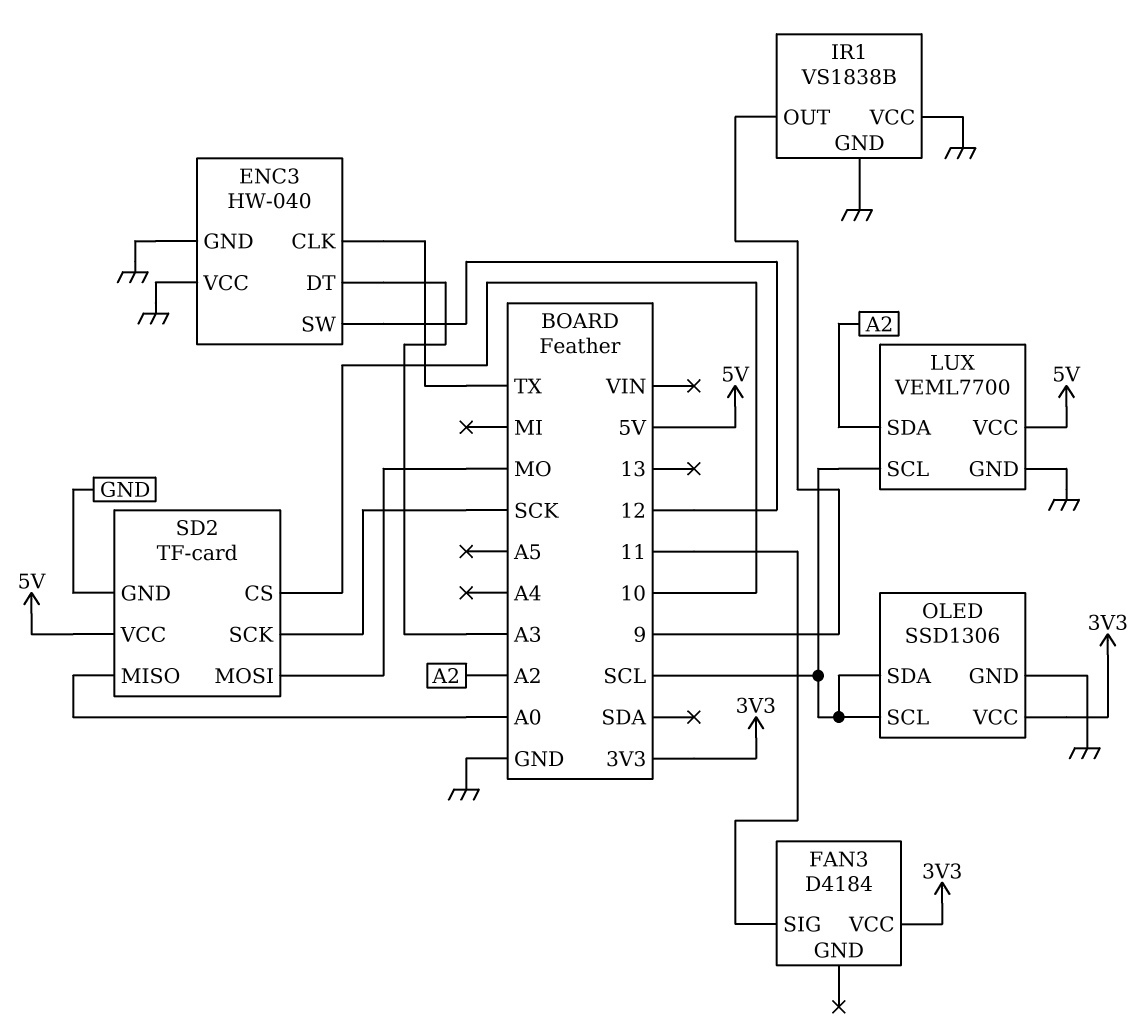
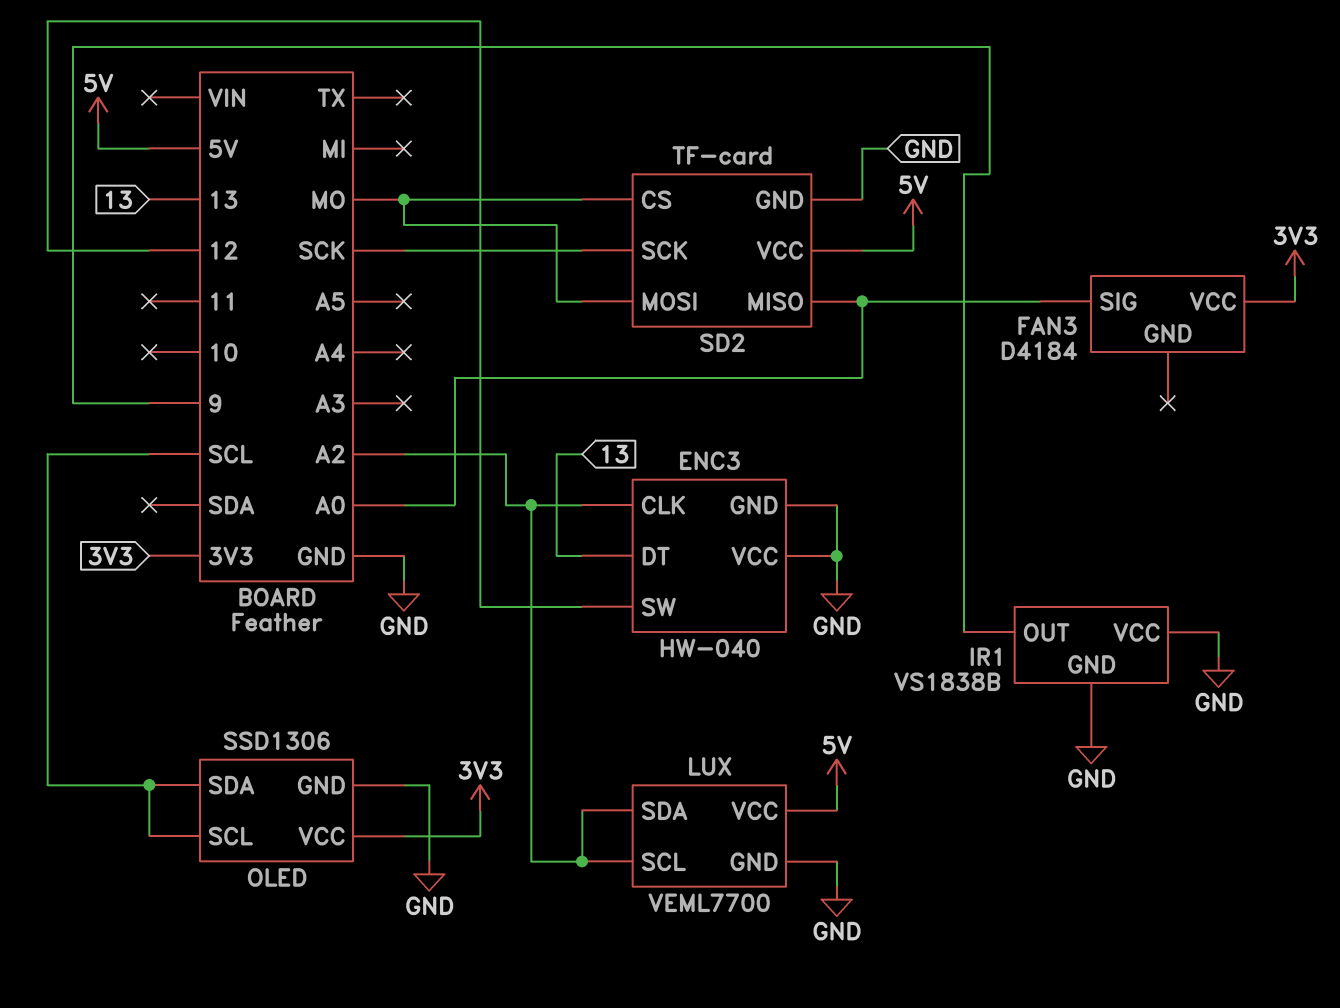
ENC3 pin CLK: TX -> A2
ENC3 pin DT: A3 -> 13
FAN3 pin SIG: 11 -> A0
LUX pin SCL: SCL -> A2
SD2 pin CS: 10 -> MO

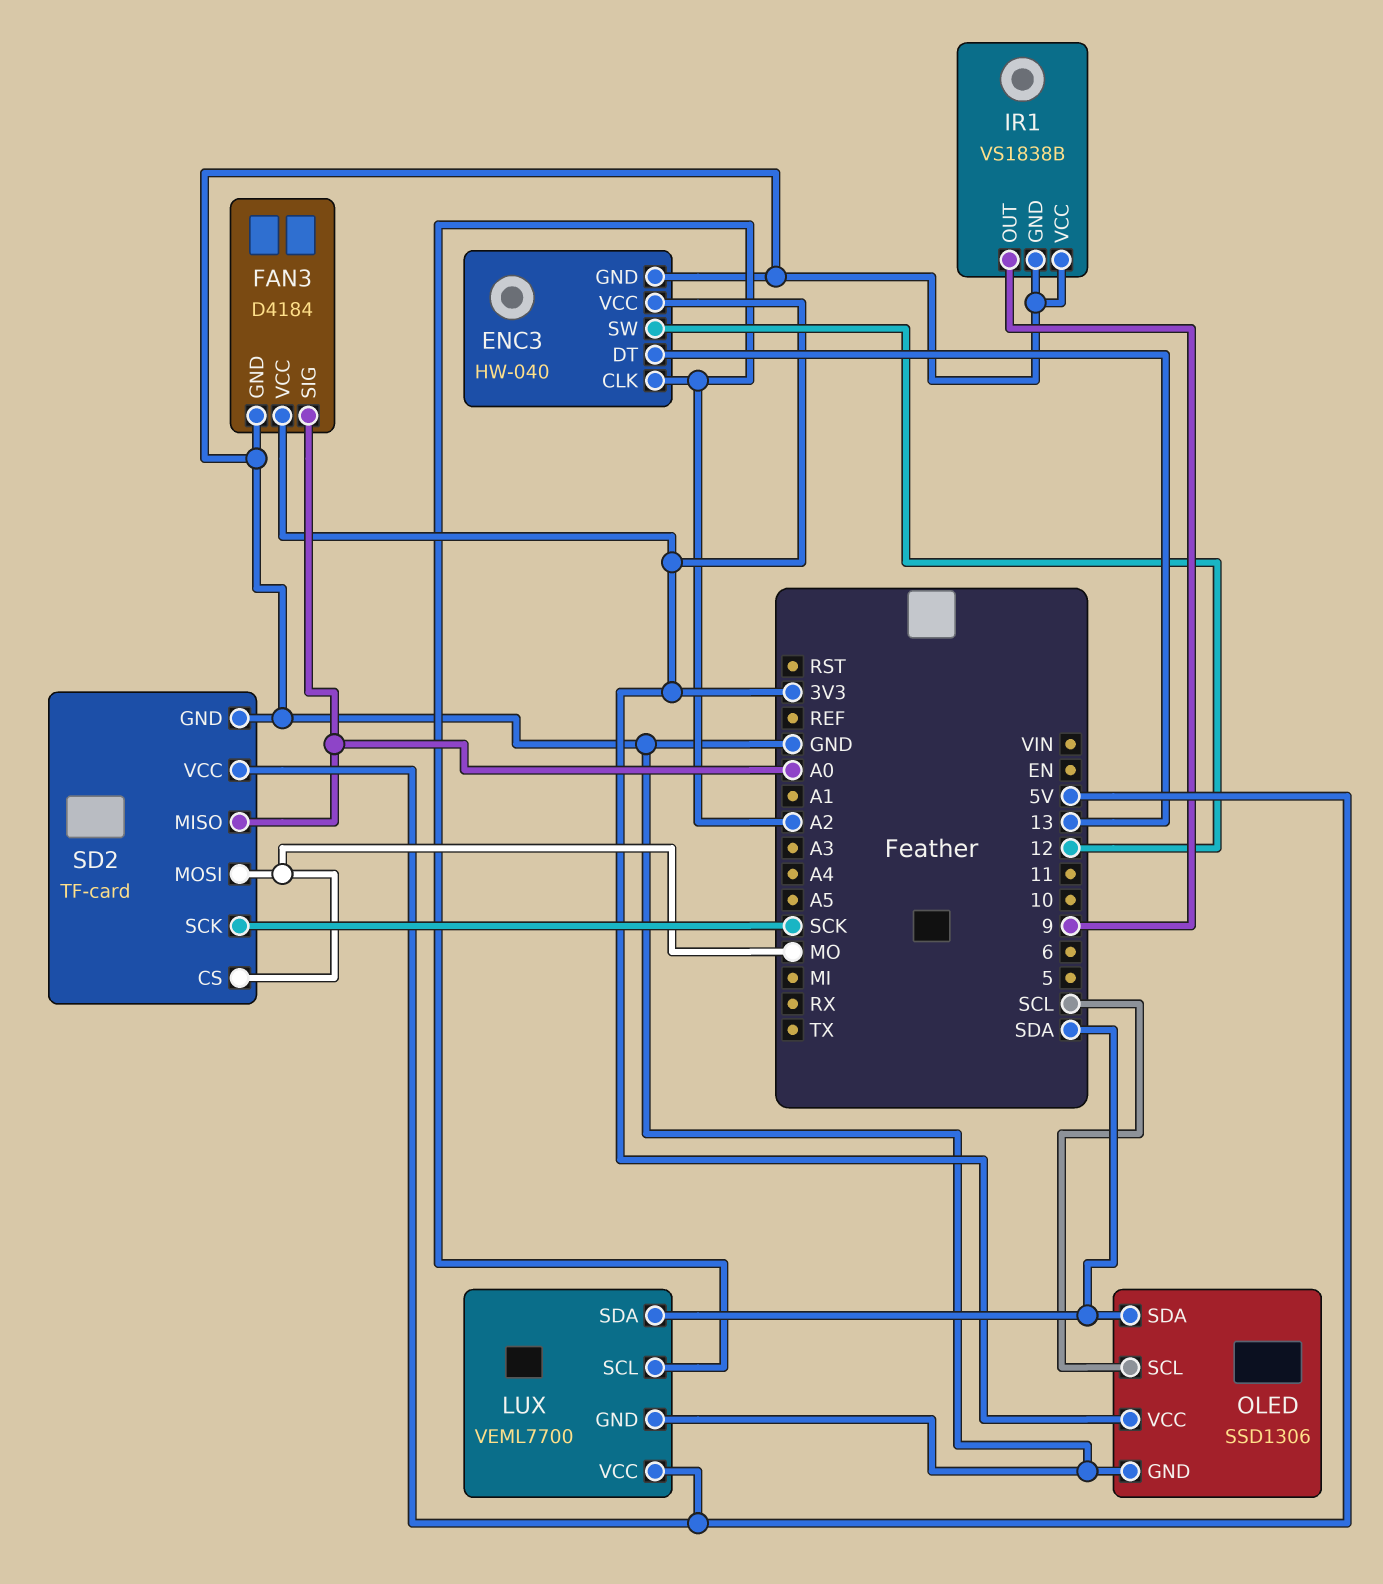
ENC3 pin VCC: GND -> 3V3
FAN3 pin GND: none -> GND
LUX pin SDA: A2 -> SDA
OLED pin SDA: SCL -> SDA

